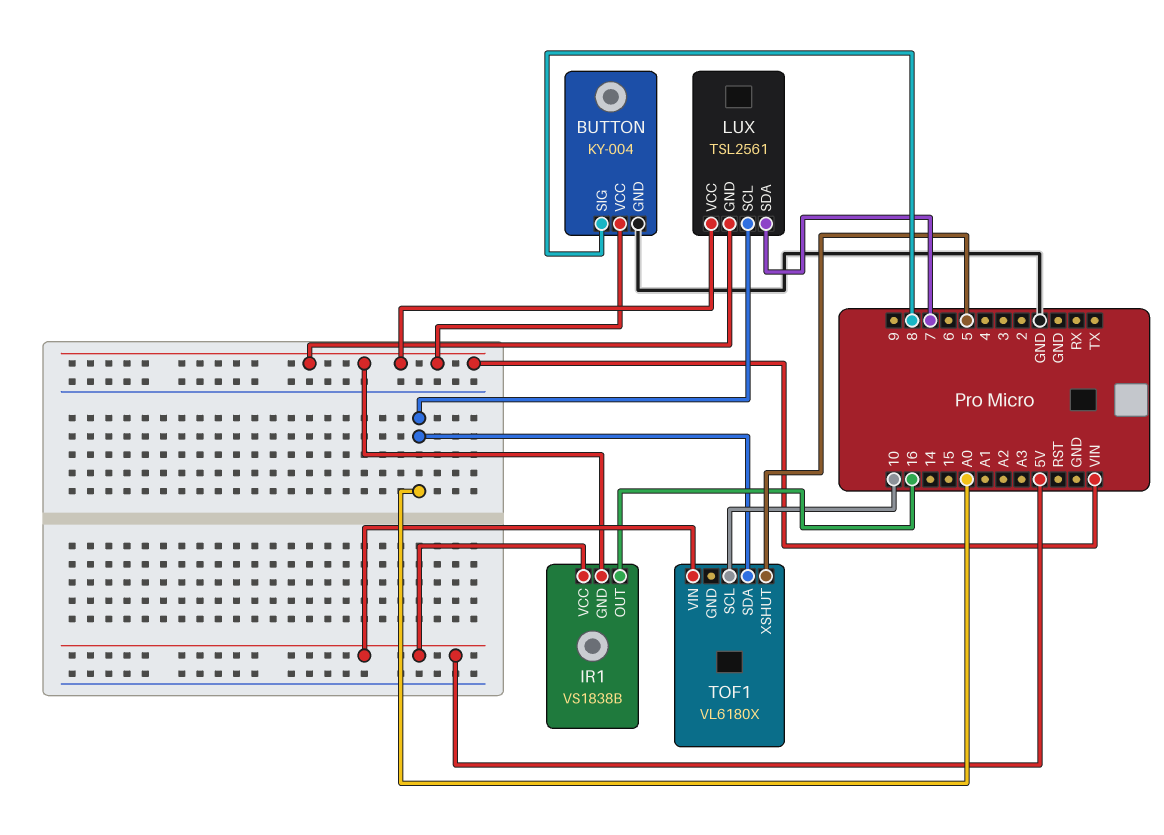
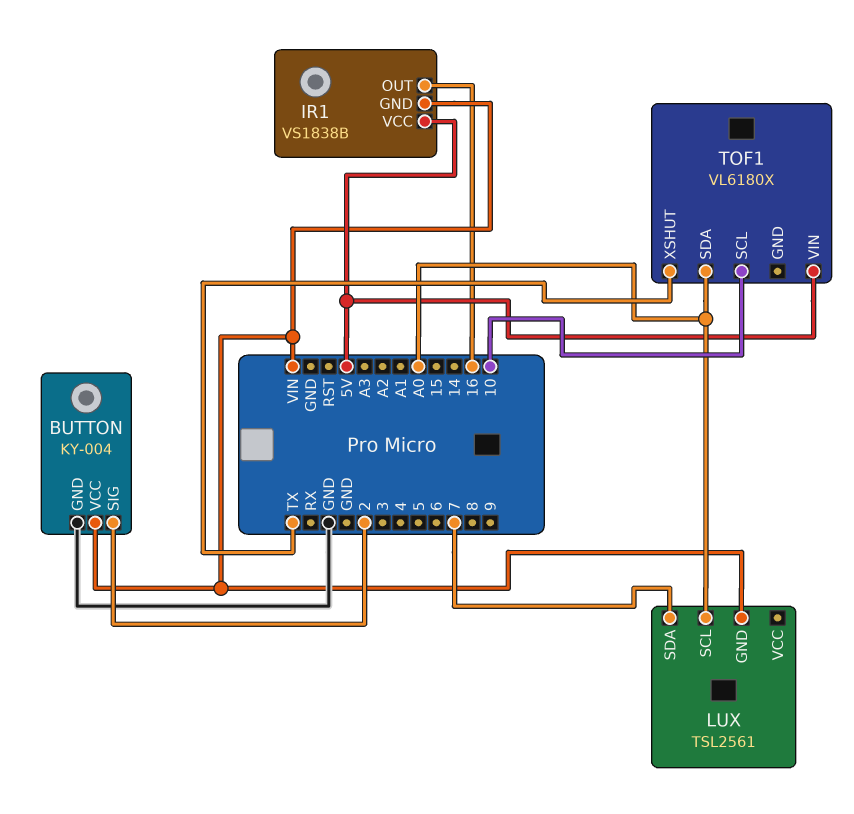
BUTTON pin SIG: 8 -> 2
LUX pin VCC: VIN -> none
TOF1 pin XSHUT: 5 -> TX

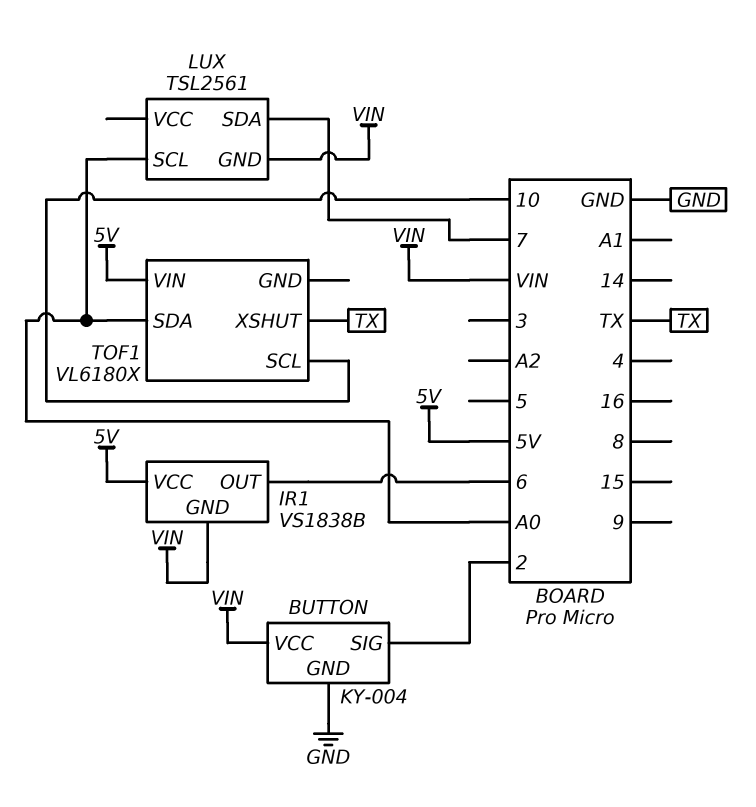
IR1 pin OUT: 16 -> 6

